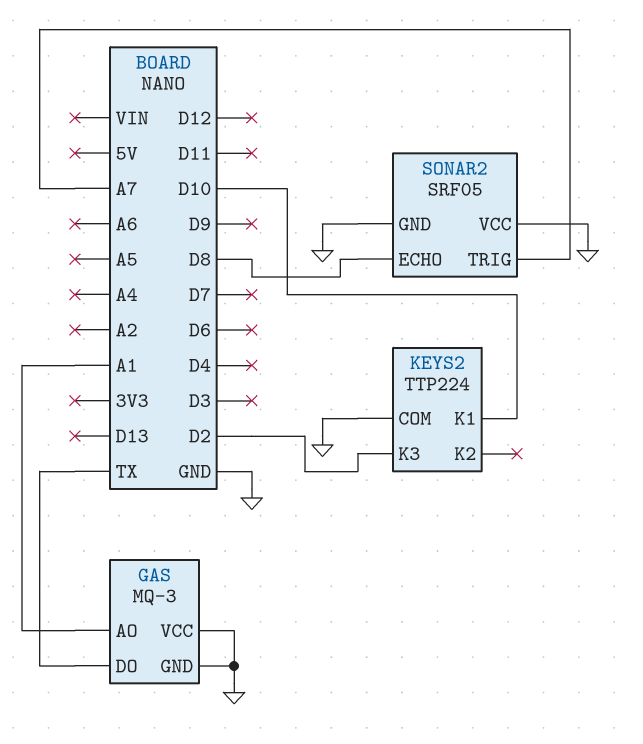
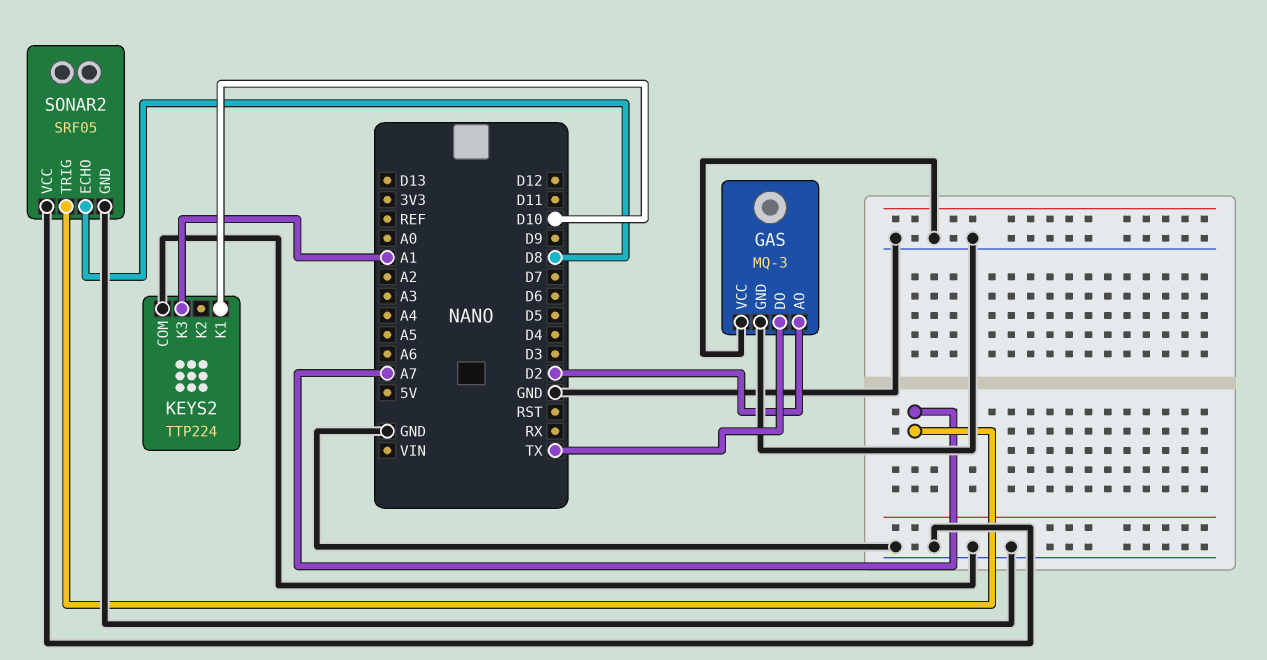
GAS pin AO: A1 -> D2
KEYS2 pin K3: D2 -> A1

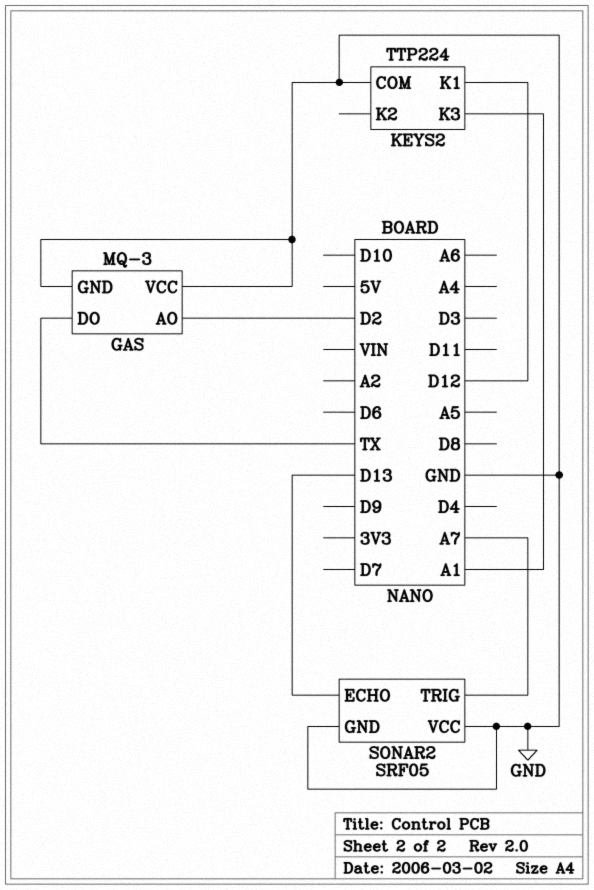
KEYS2 pin K1: D10 -> D12
SONAR2 pin ECHO: D8 -> D13

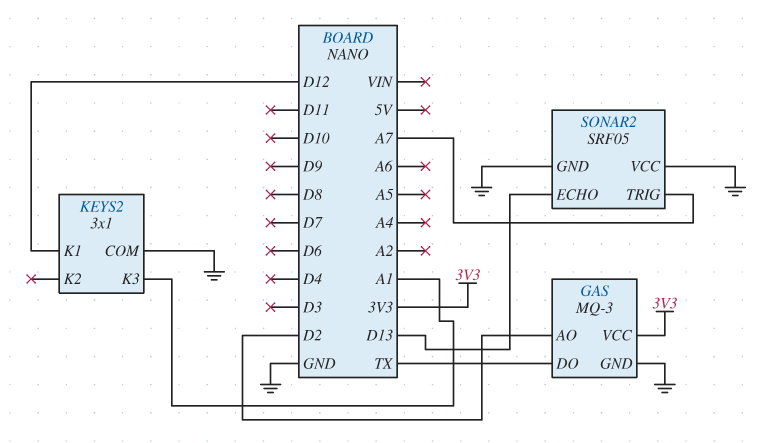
GAS pin VCC: GND -> 3V3
KEYS2: TTP224 -> 3x1

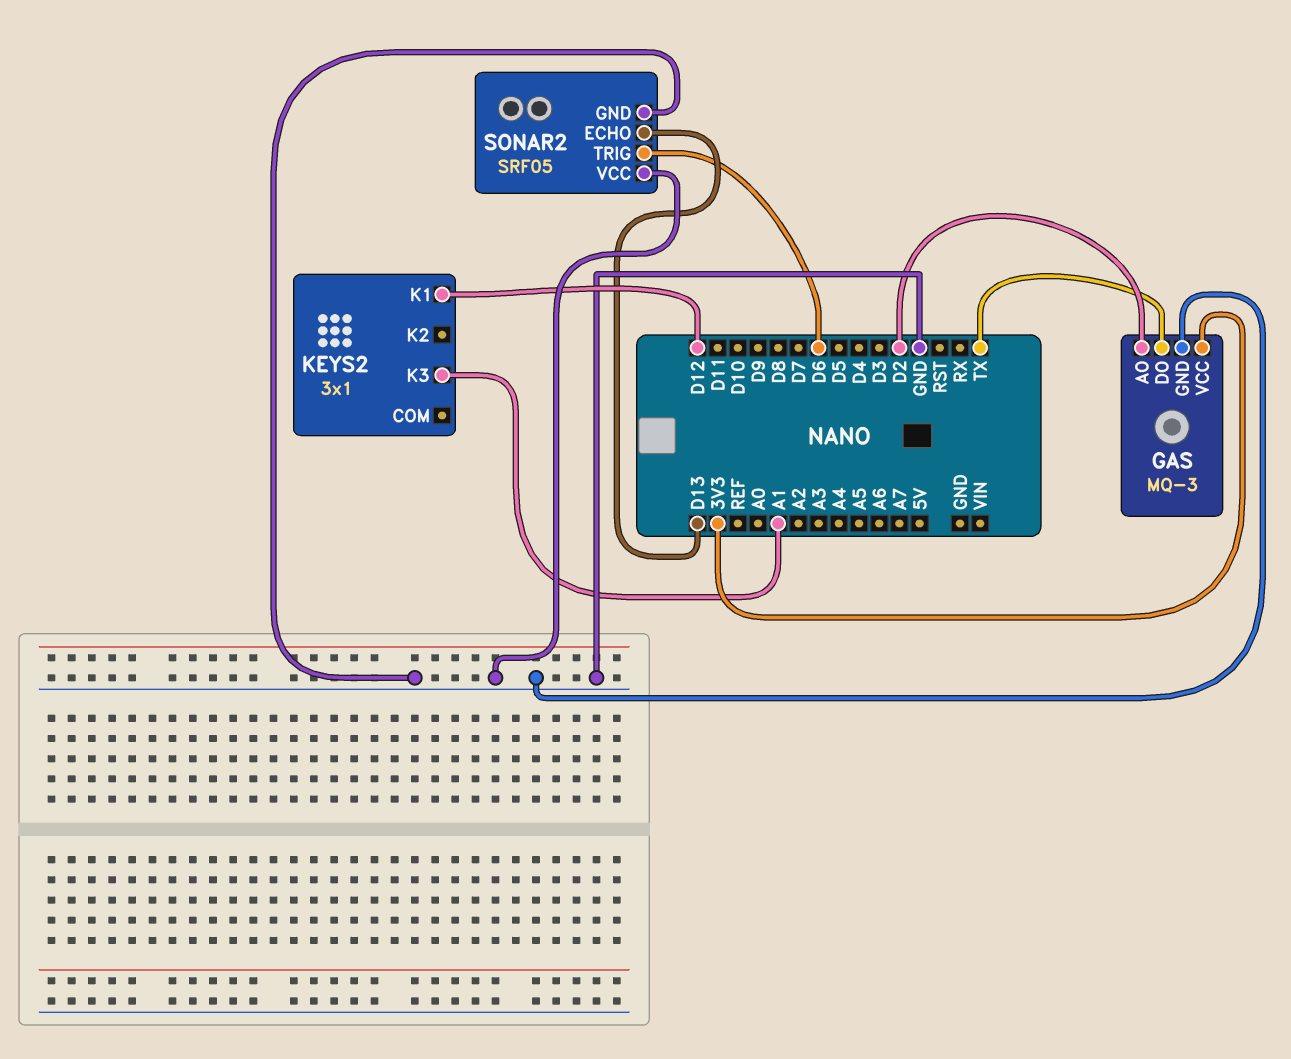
KEYS2 pin COM: GND -> none
SONAR2 pin TRIG: A7 -> D6

